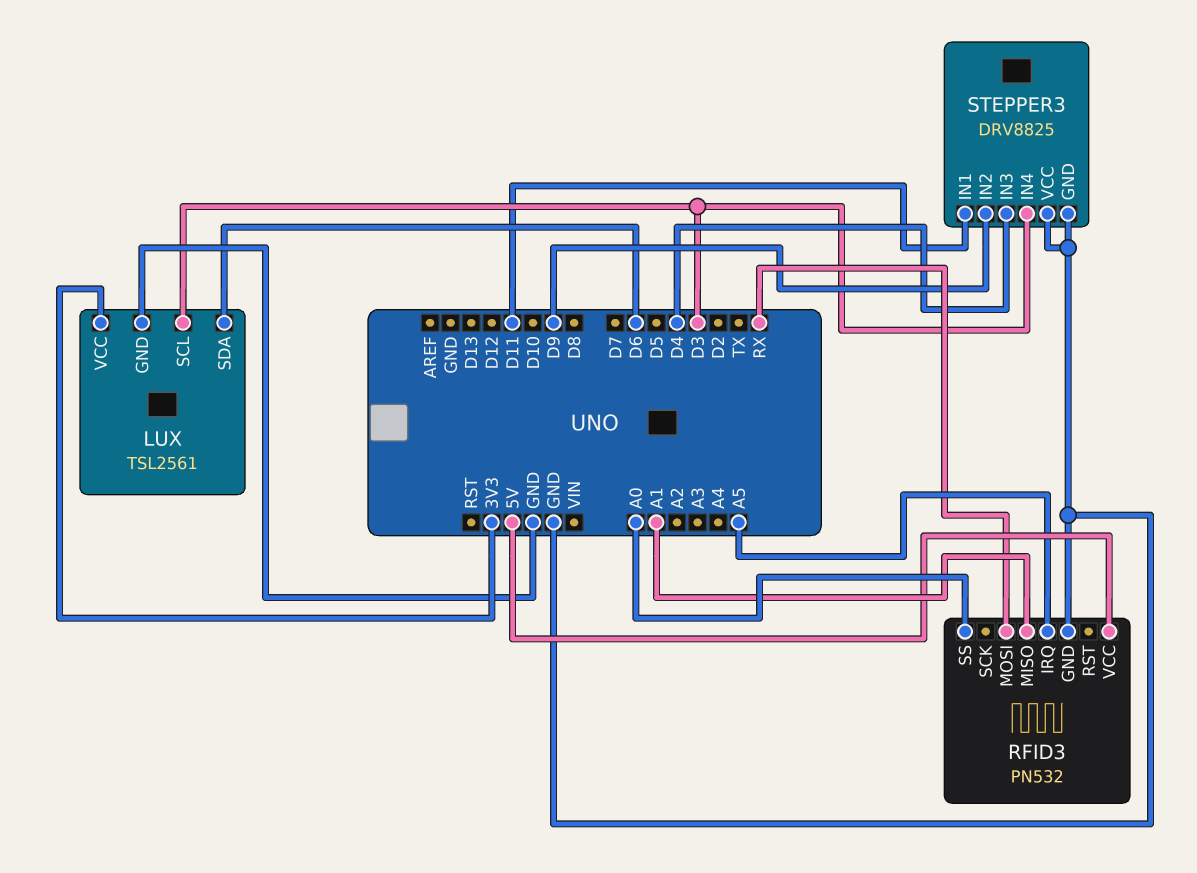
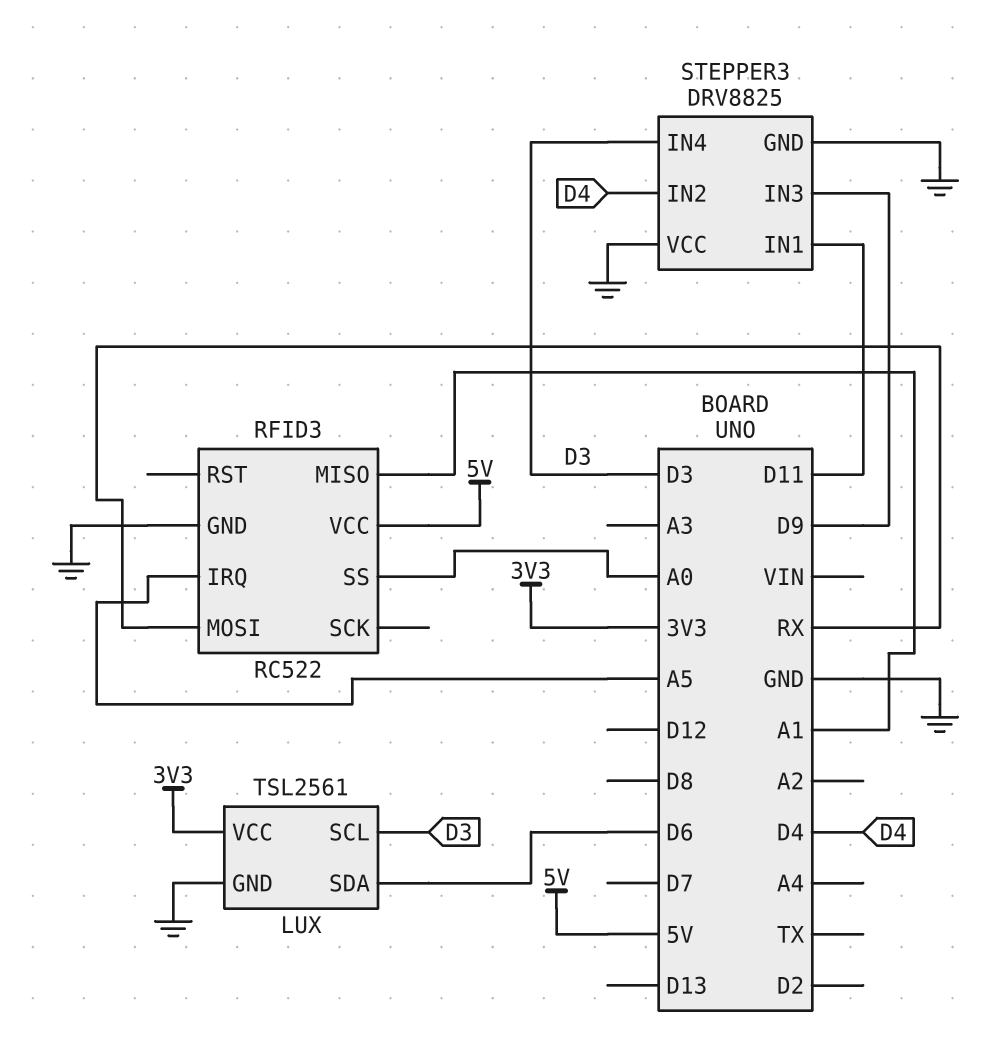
RFID3: PN532 -> RC522
STEPPER3 pin IN2: D9 -> D4
STEPPER3 pin IN3: D4 -> D9

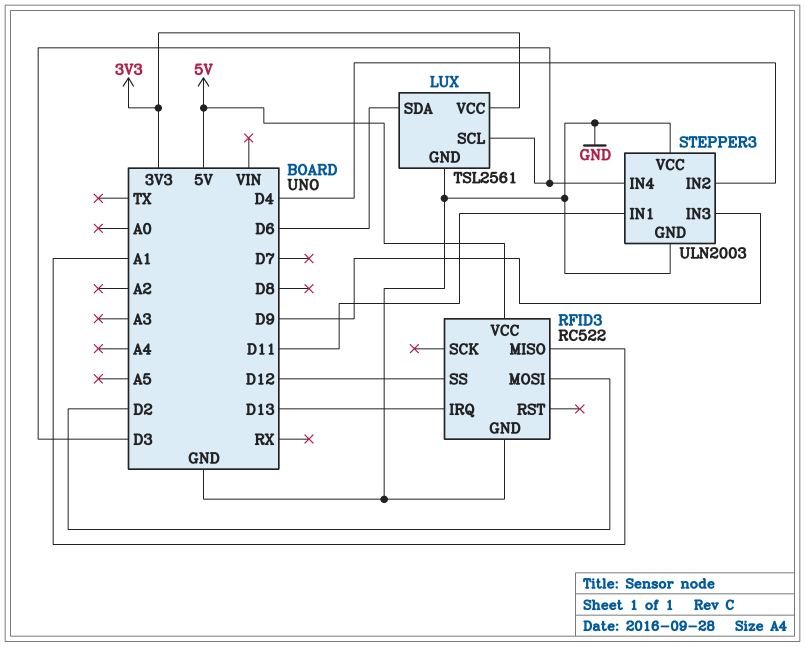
RFID3 pin IRQ: A5 -> D13
RFID3 pin MOSI: RX -> D2
RFID3 pin SS: A0 -> D12
STEPPER3: DRV8825 -> ULN2003

